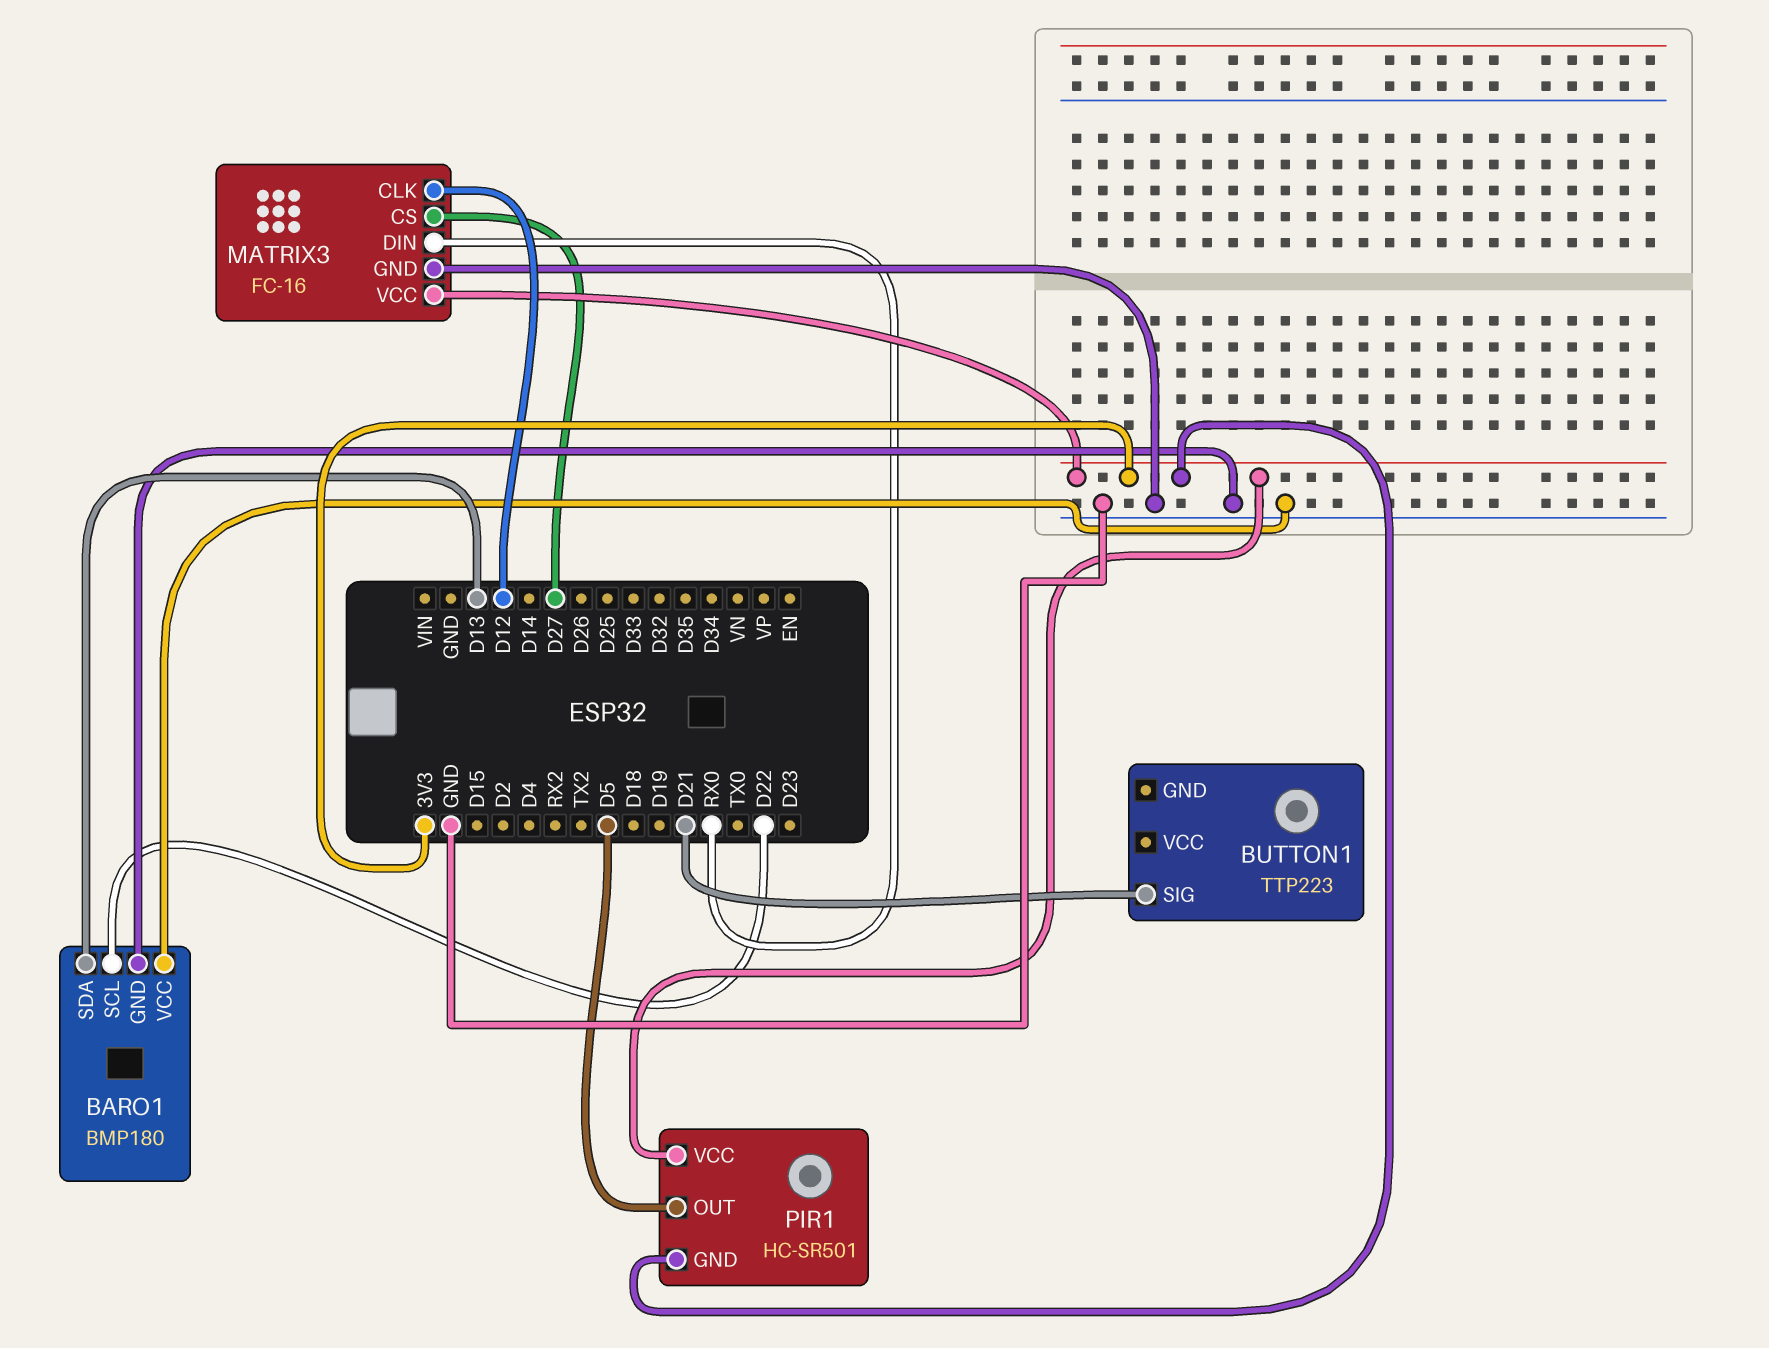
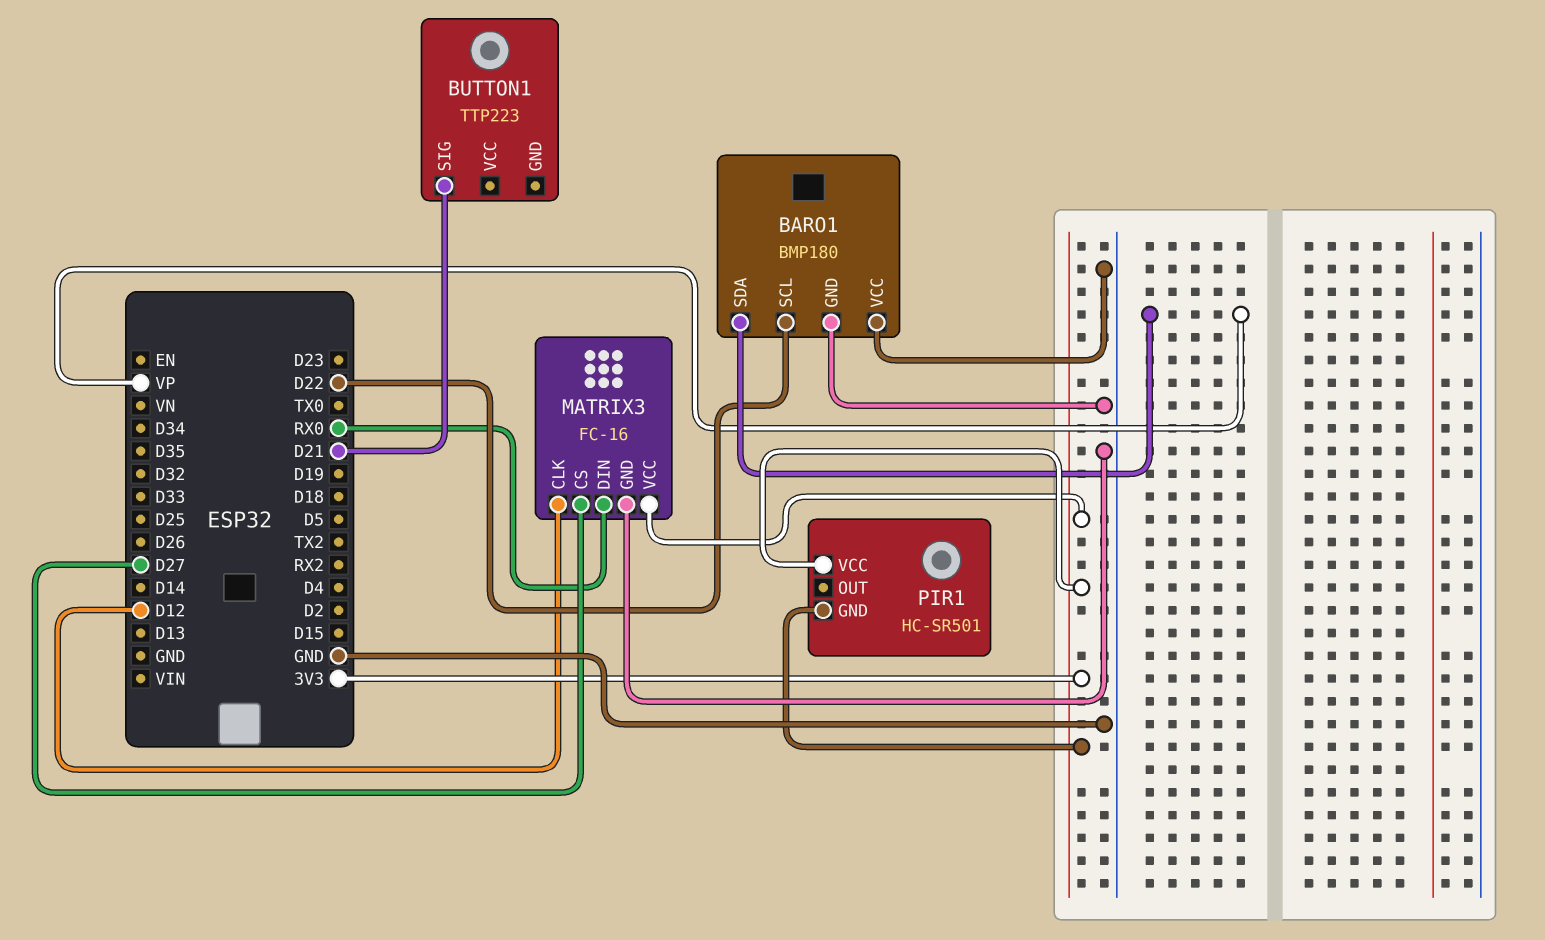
BARO1 pin SDA: D13 -> VP
PIR1 pin OUT: D5 -> none

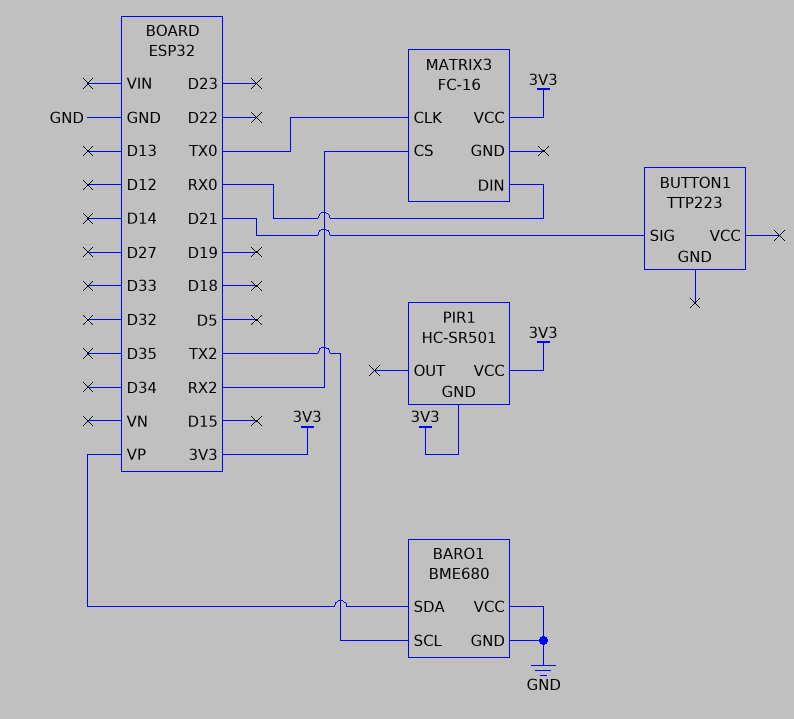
BARO1: BMP180 -> BME680
BARO1 pin SCL: D22 -> TX2
MATRIX3 pin CLK: D12 -> TX0
MATRIX3 pin CS: D27 -> RX2
MATRIX3 pin GND: GND -> none

